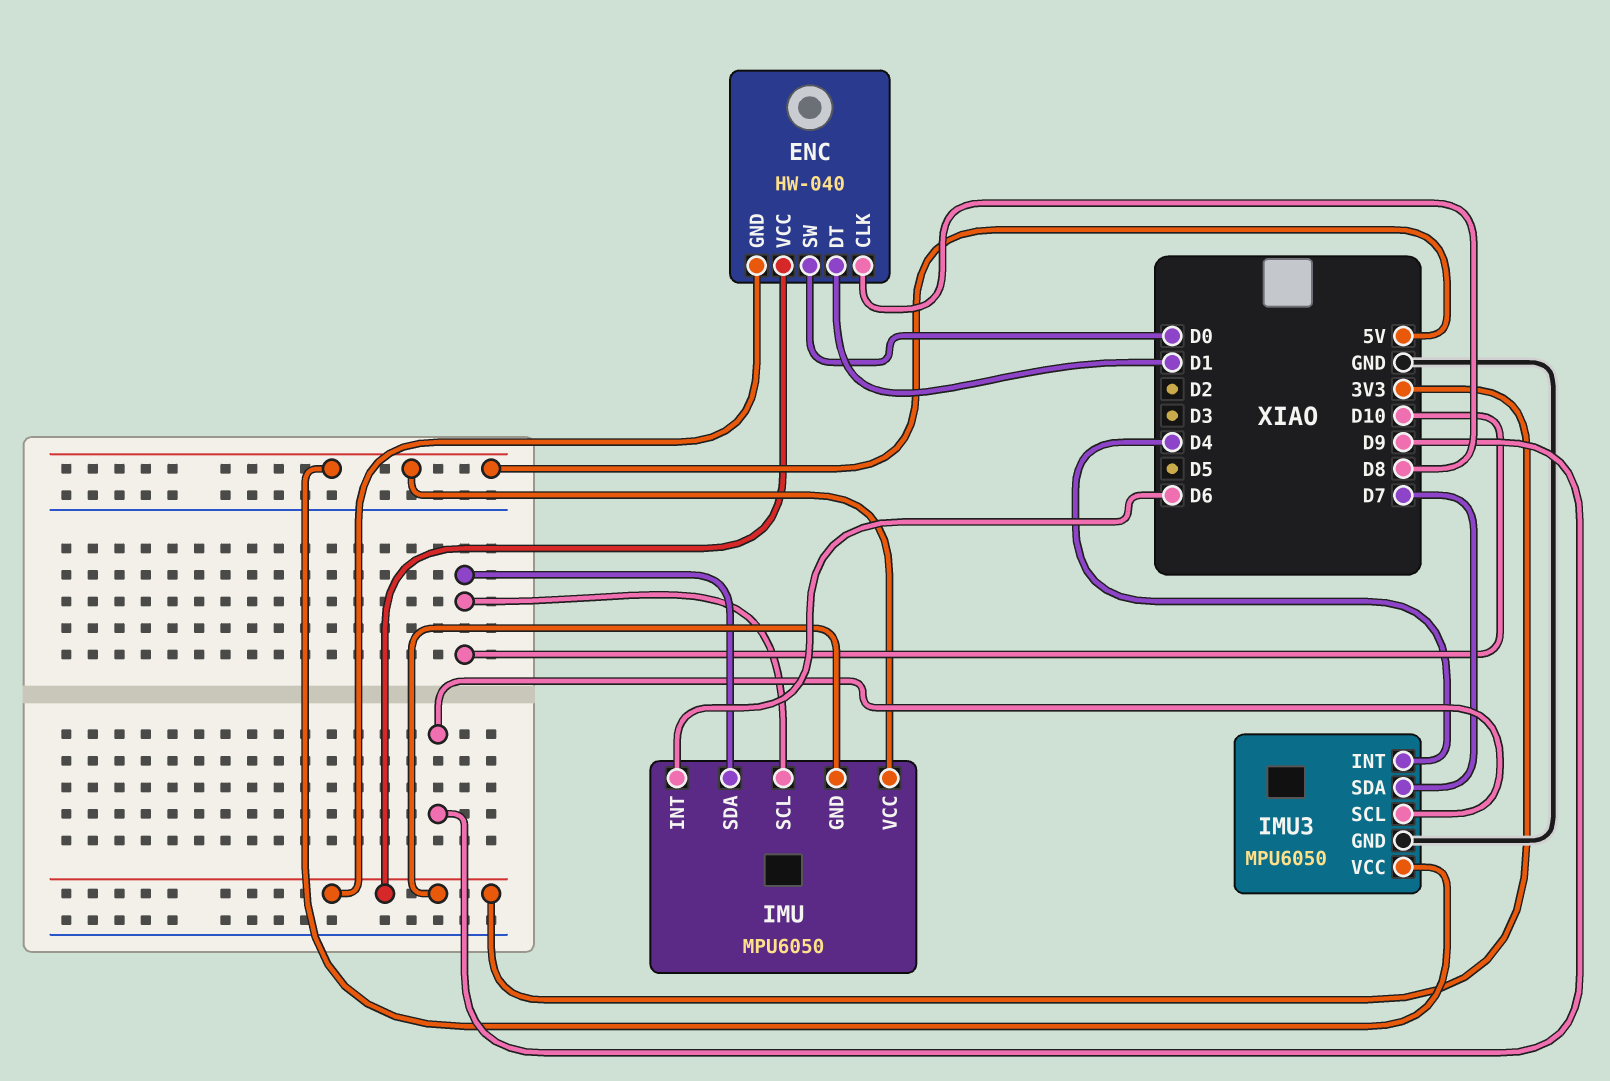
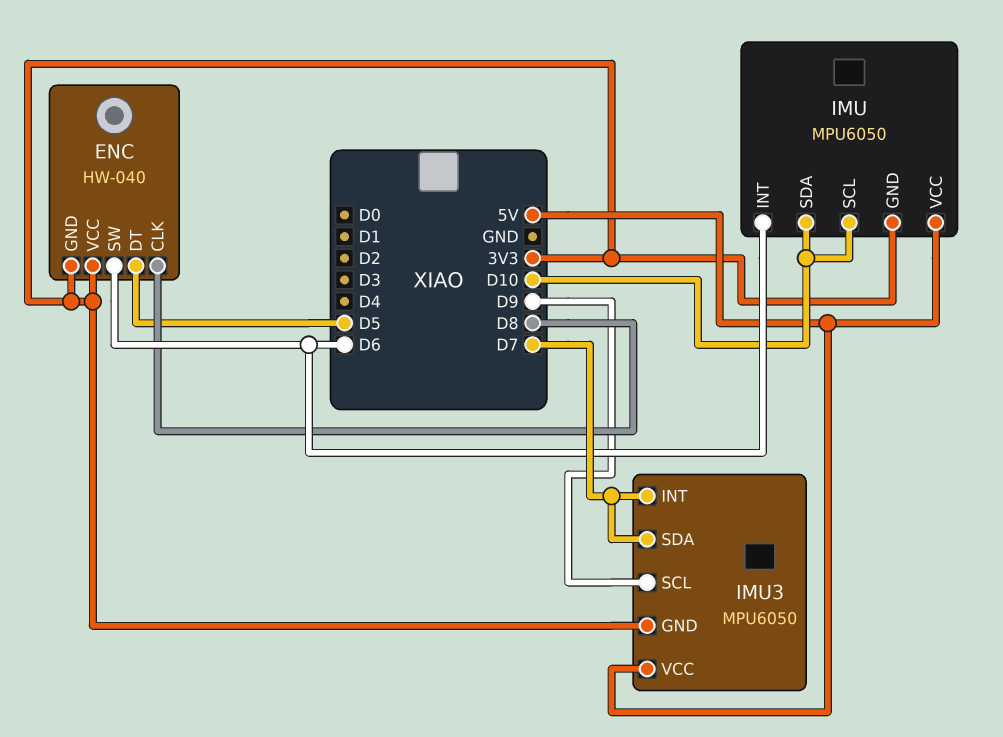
ENC pin DT: D1 -> D5
ENC pin SW: D0 -> D6
IMU3 pin GND: GND -> 3V3
IMU3 pin INT: D4 -> D7

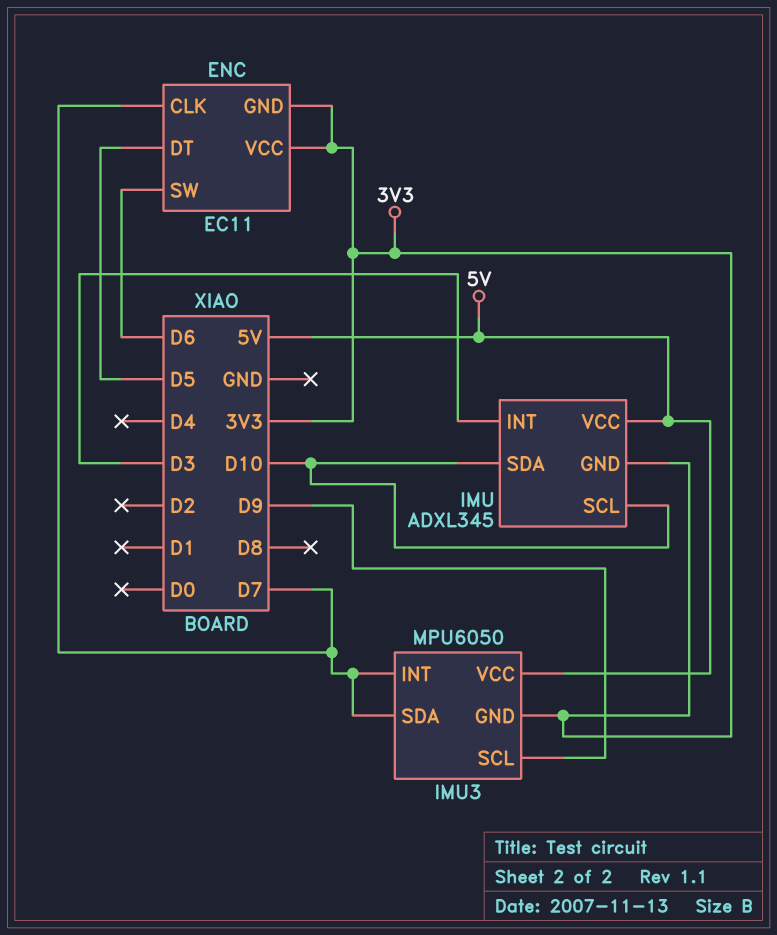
ENC: HW-040 -> EC11
ENC pin CLK: D8 -> D7
IMU: MPU6050 -> ADXL345
IMU pin INT: D6 -> D3

